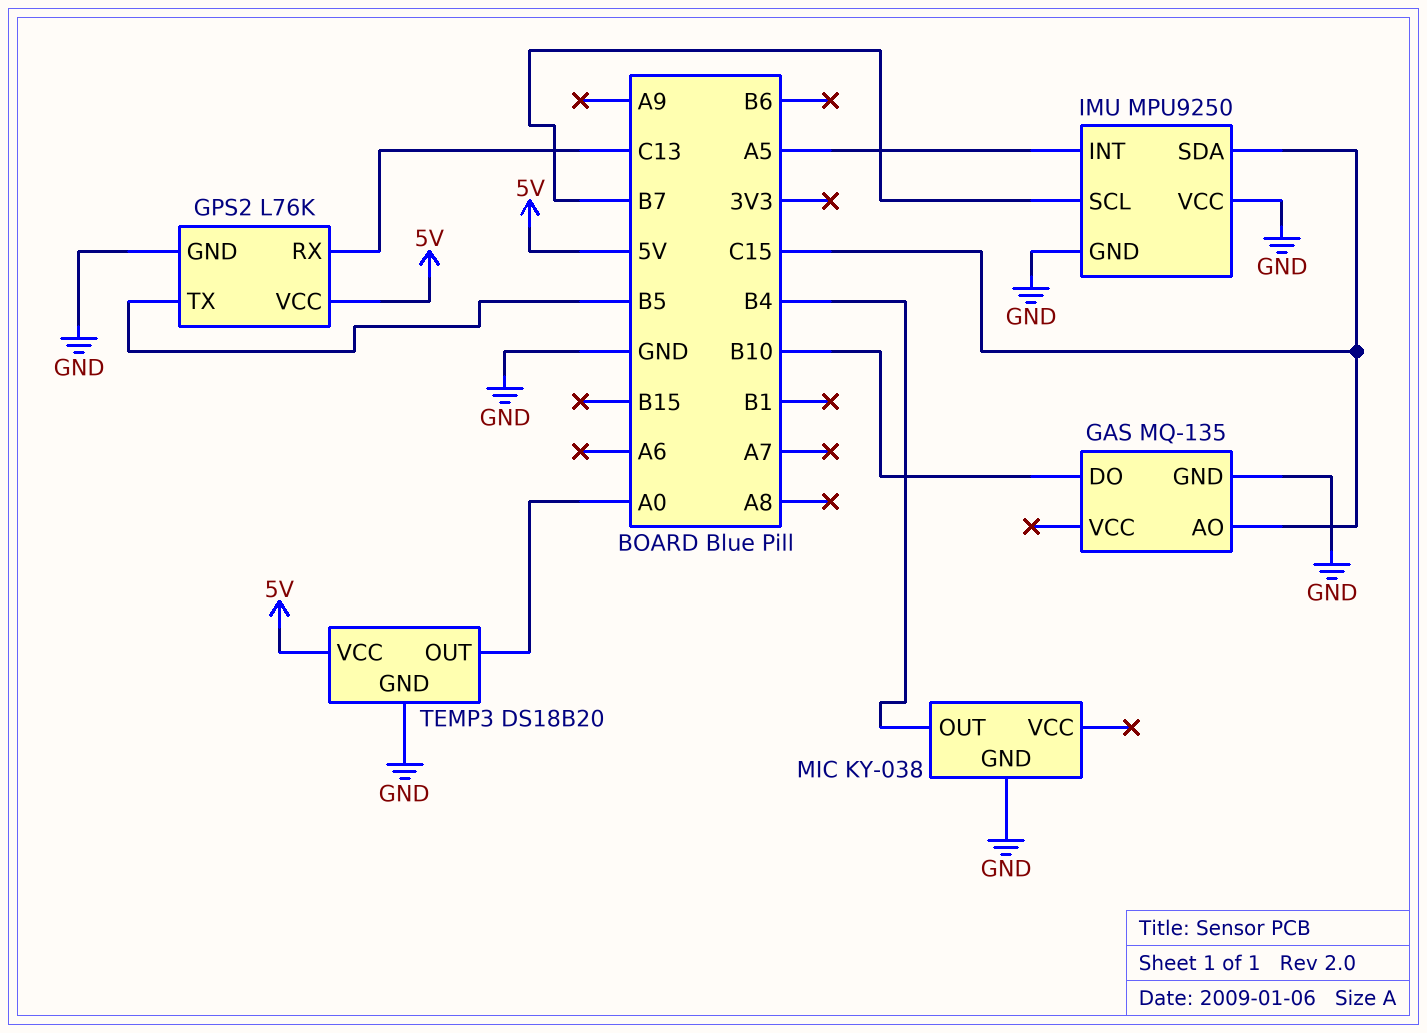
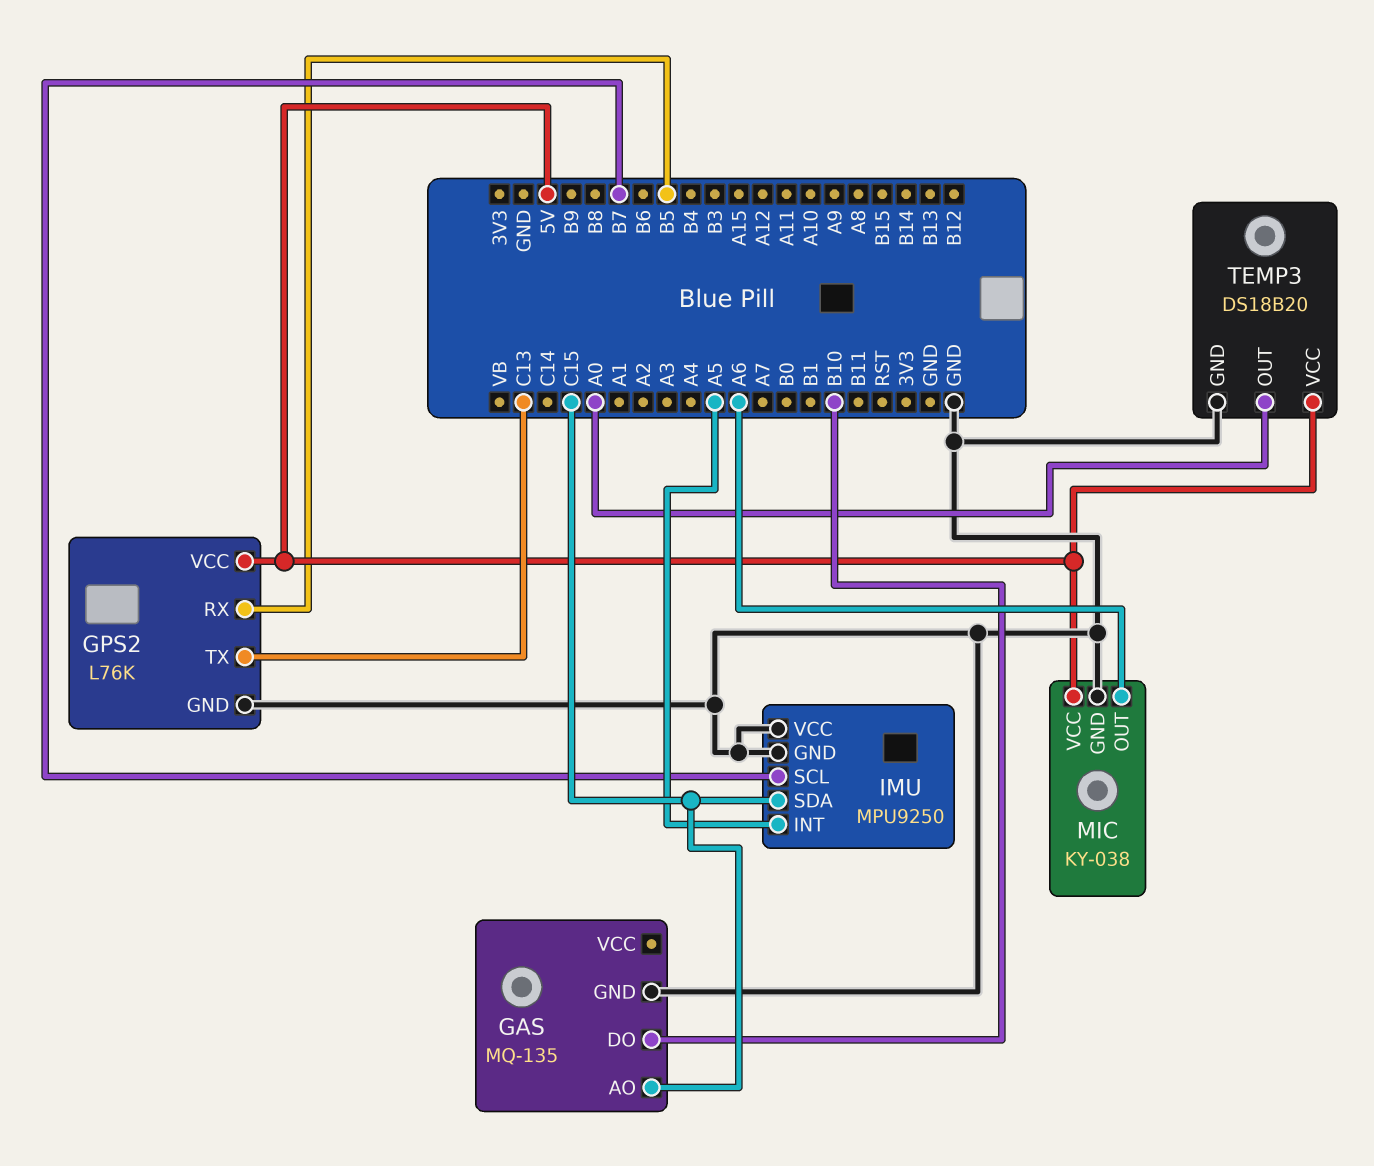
GPS2 pin RX: C13 -> B5
GPS2 pin TX: B5 -> C13
MIC pin OUT: B4 -> A6
MIC pin VCC: none -> 5V

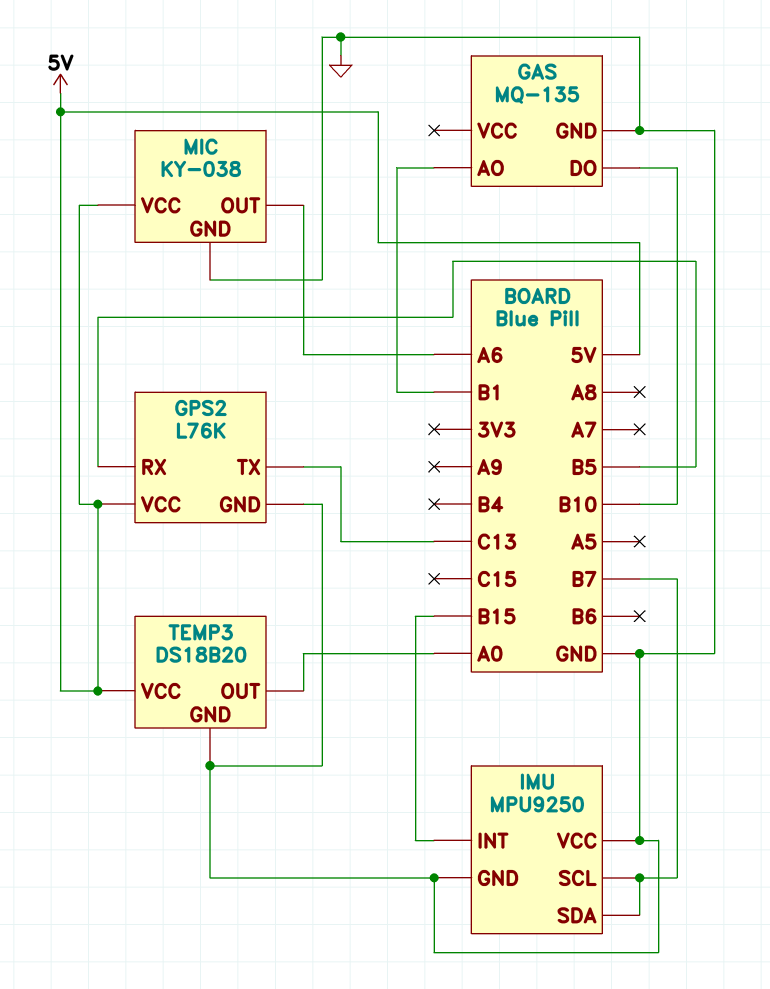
GAS pin AO: C15 -> B1
IMU pin INT: A5 -> B15
IMU pin SDA: C15 -> B7

